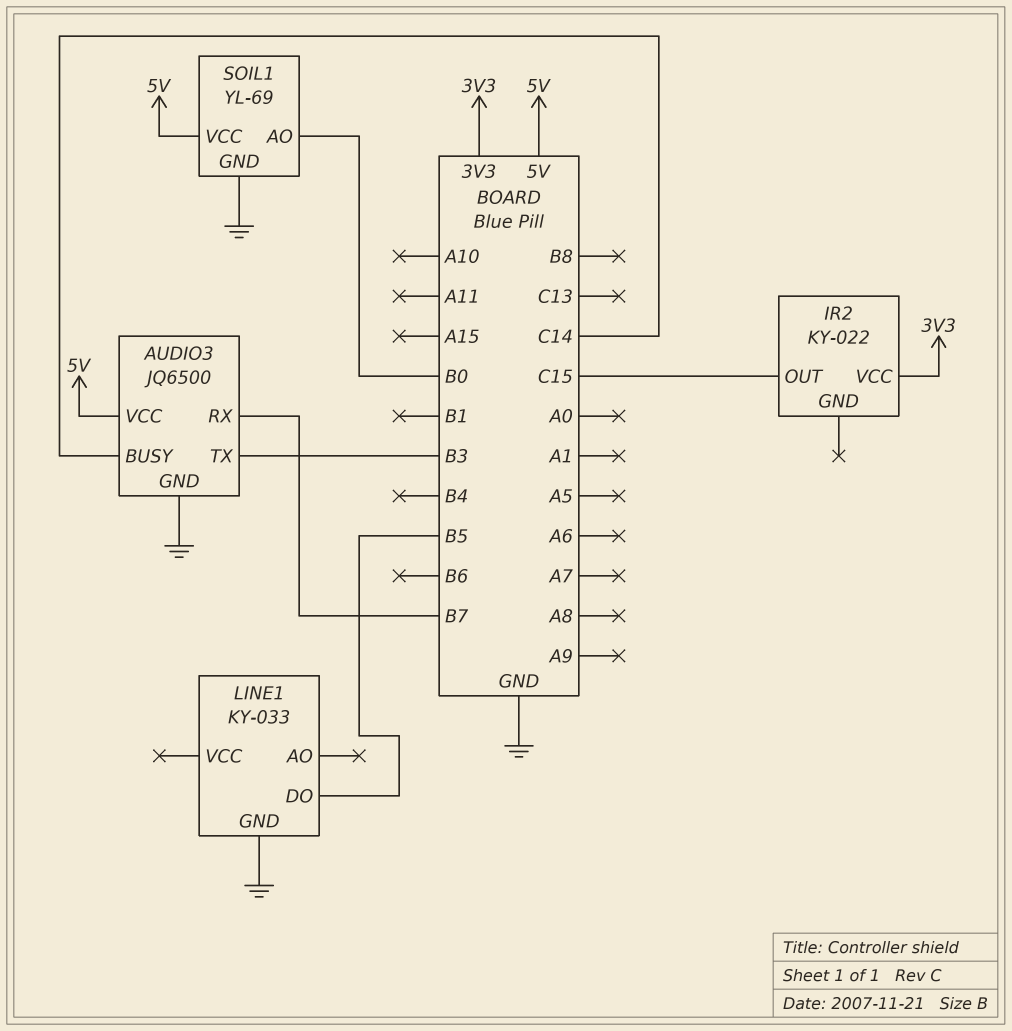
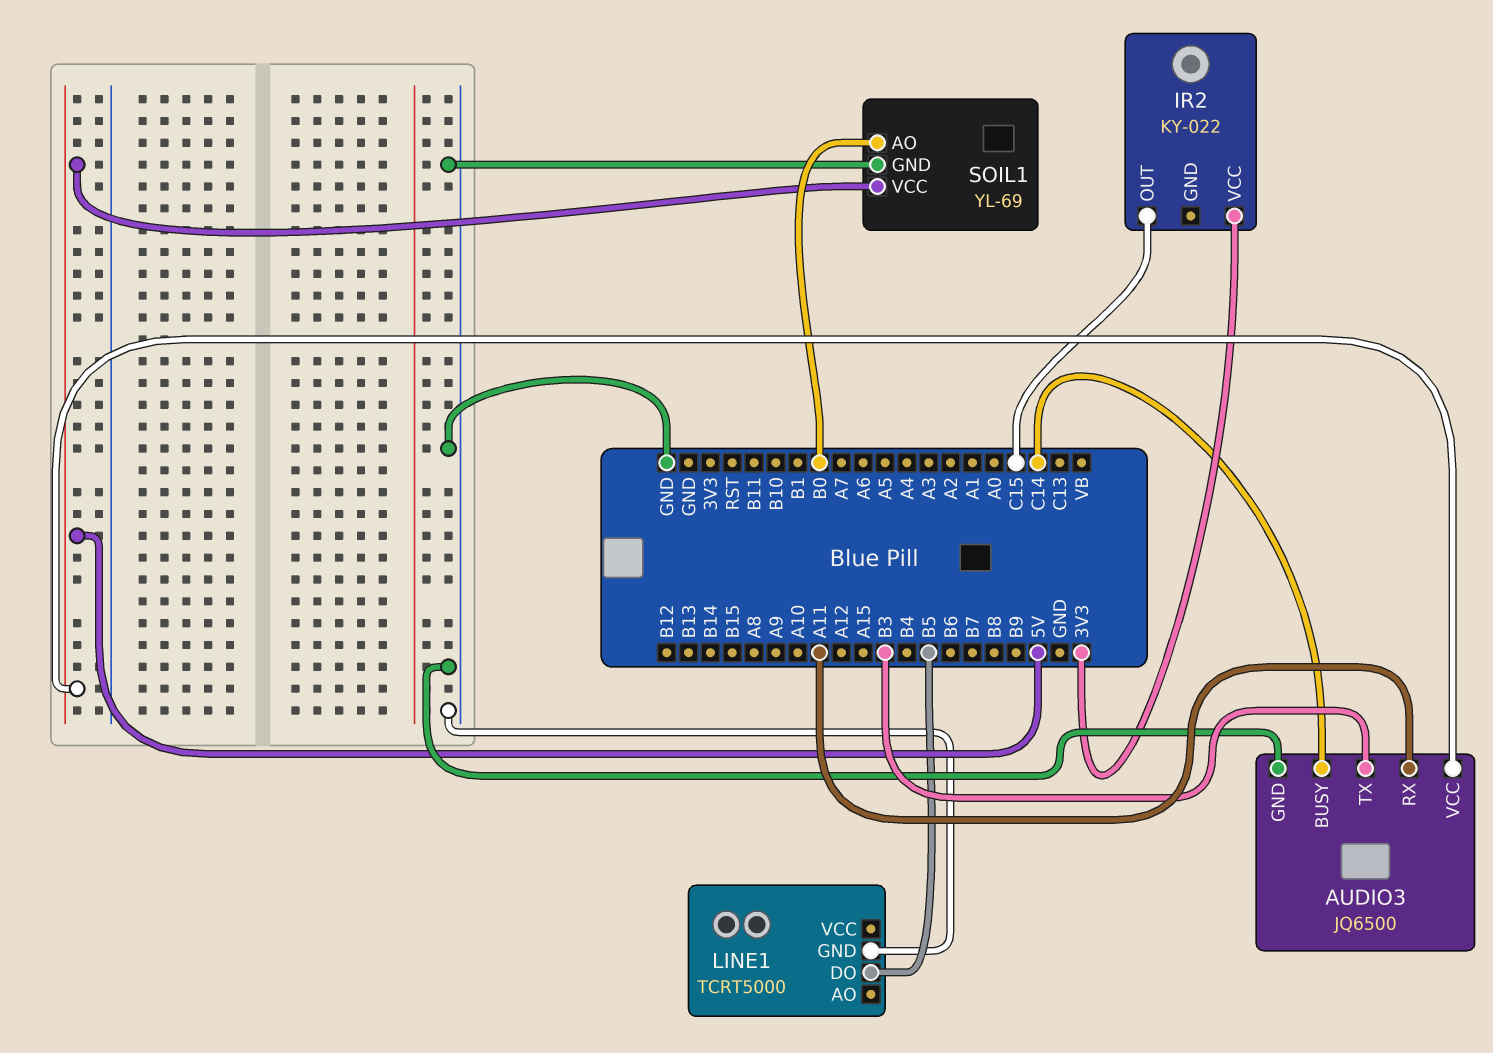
AUDIO3 pin RX: B7 -> A11
LINE1: KY-033 -> TCRT5000

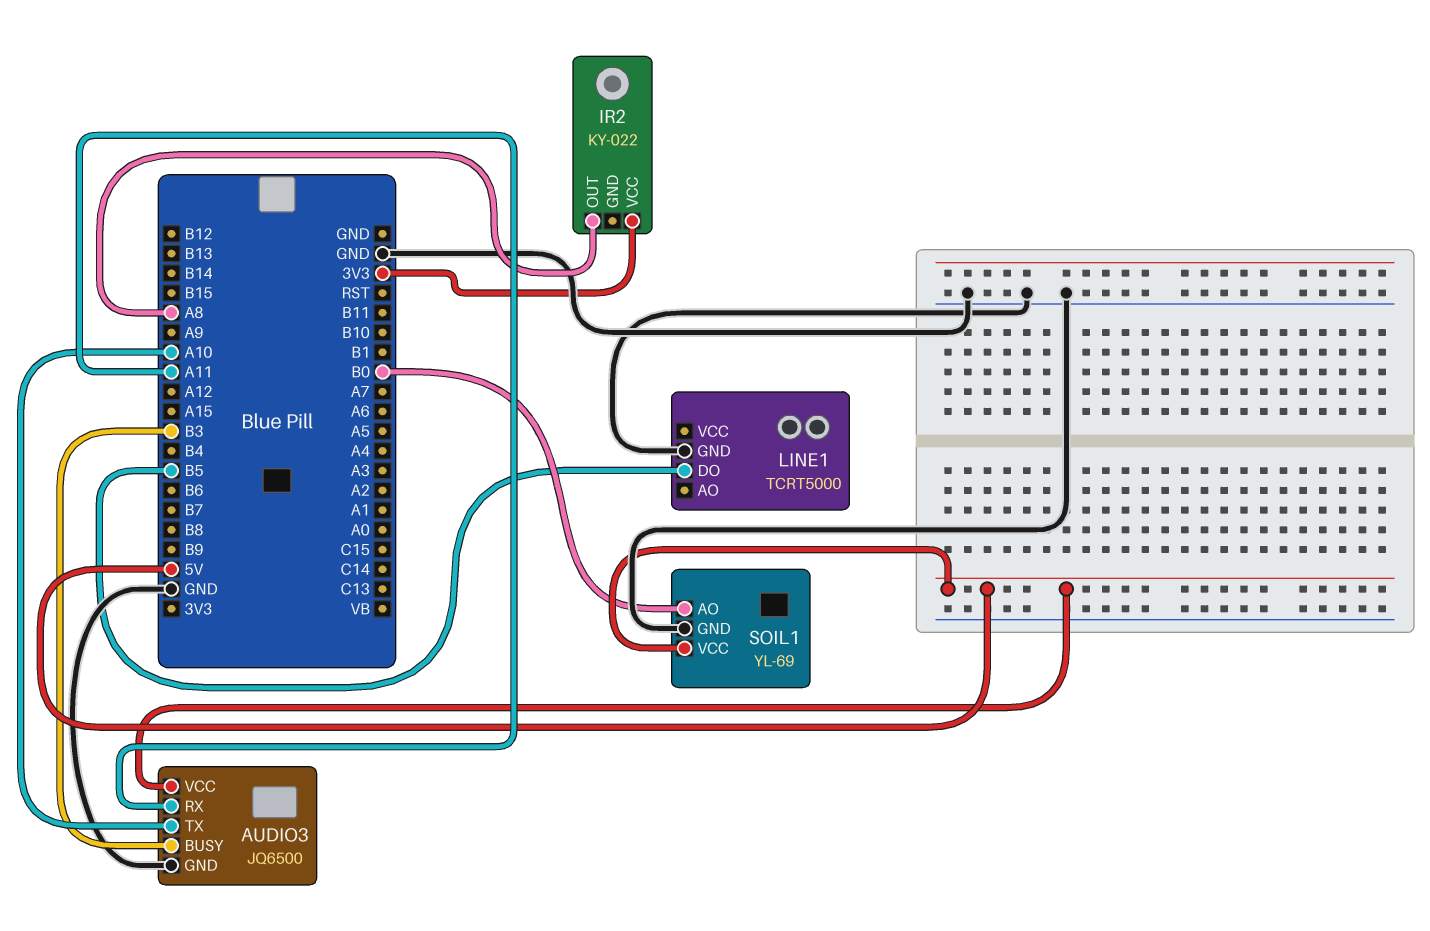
AUDIO3 pin BUSY: C14 -> B3
AUDIO3 pin TX: B3 -> A10
IR2 pin OUT: C15 -> A8

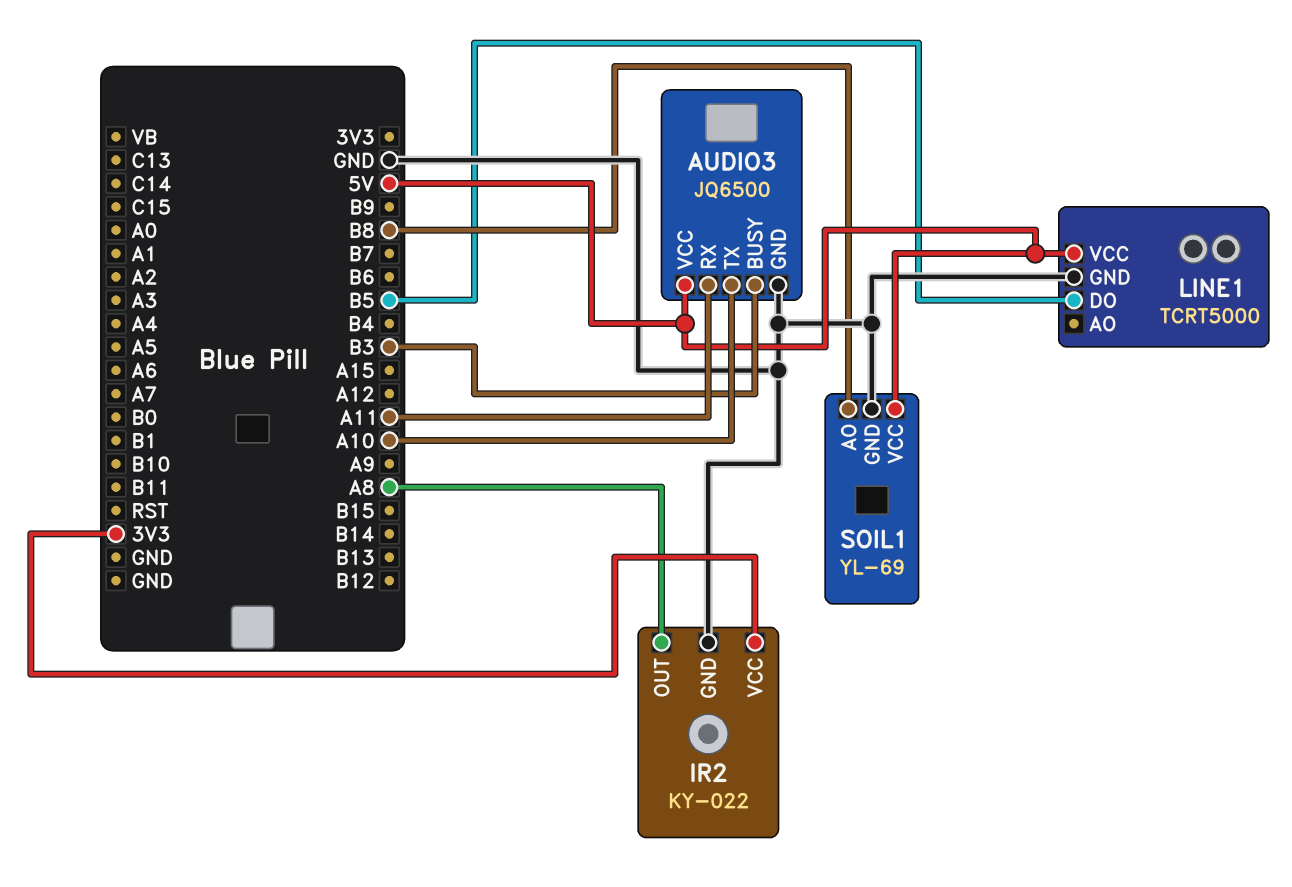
IR2 pin GND: none -> GND
LINE1 pin VCC: none -> 5V
SOIL1 pin AO: B0 -> B8

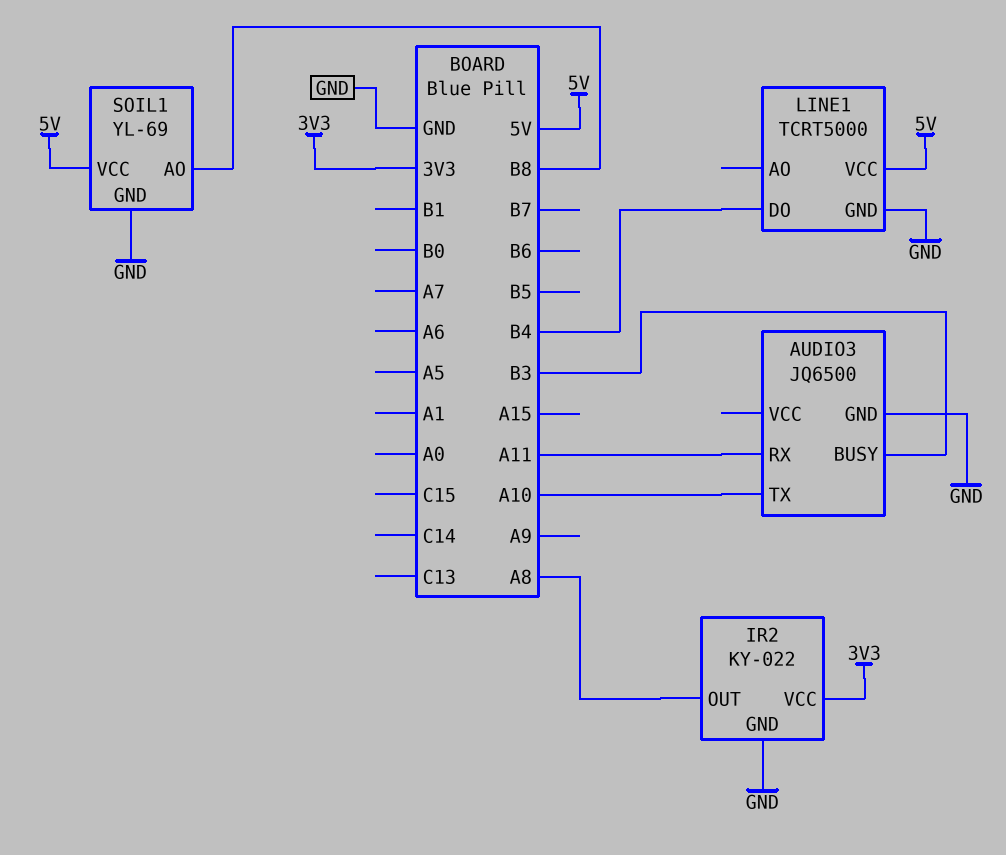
AUDIO3 pin VCC: 5V -> none
LINE1 pin DO: B5 -> B4

